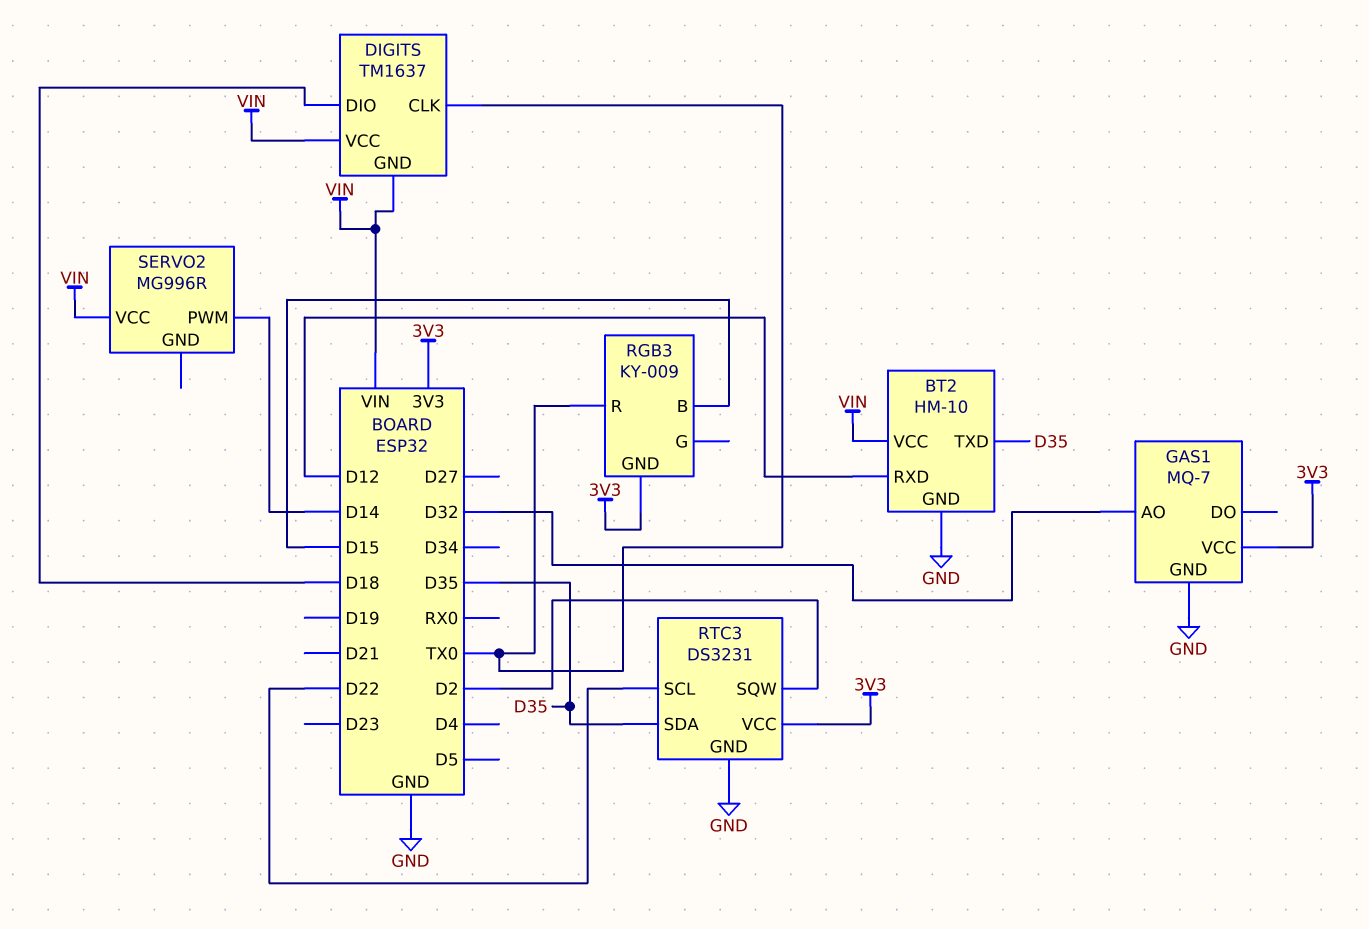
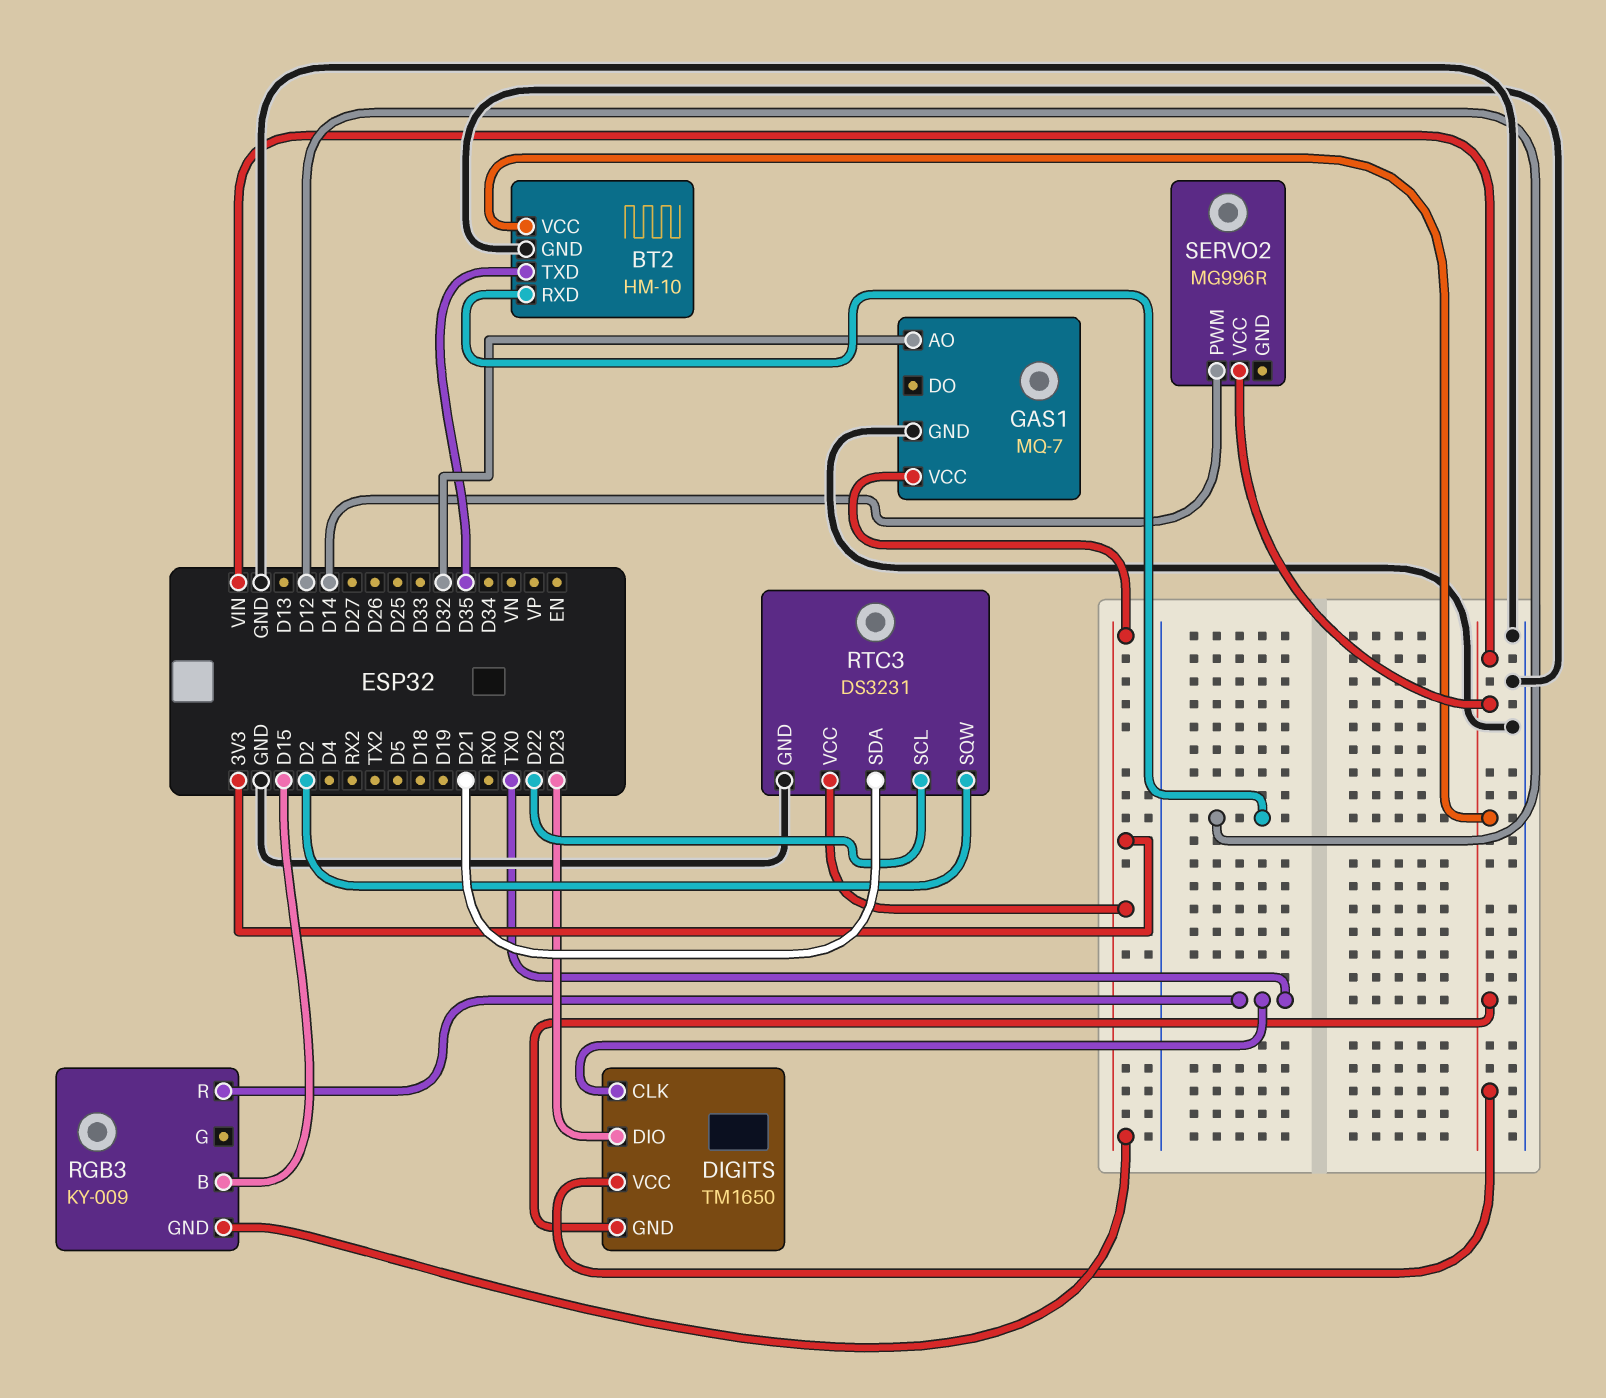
DIGITS: TM1637 -> TM1650
DIGITS pin DIO: D18 -> D23
RTC3 pin SDA: D35 -> D21

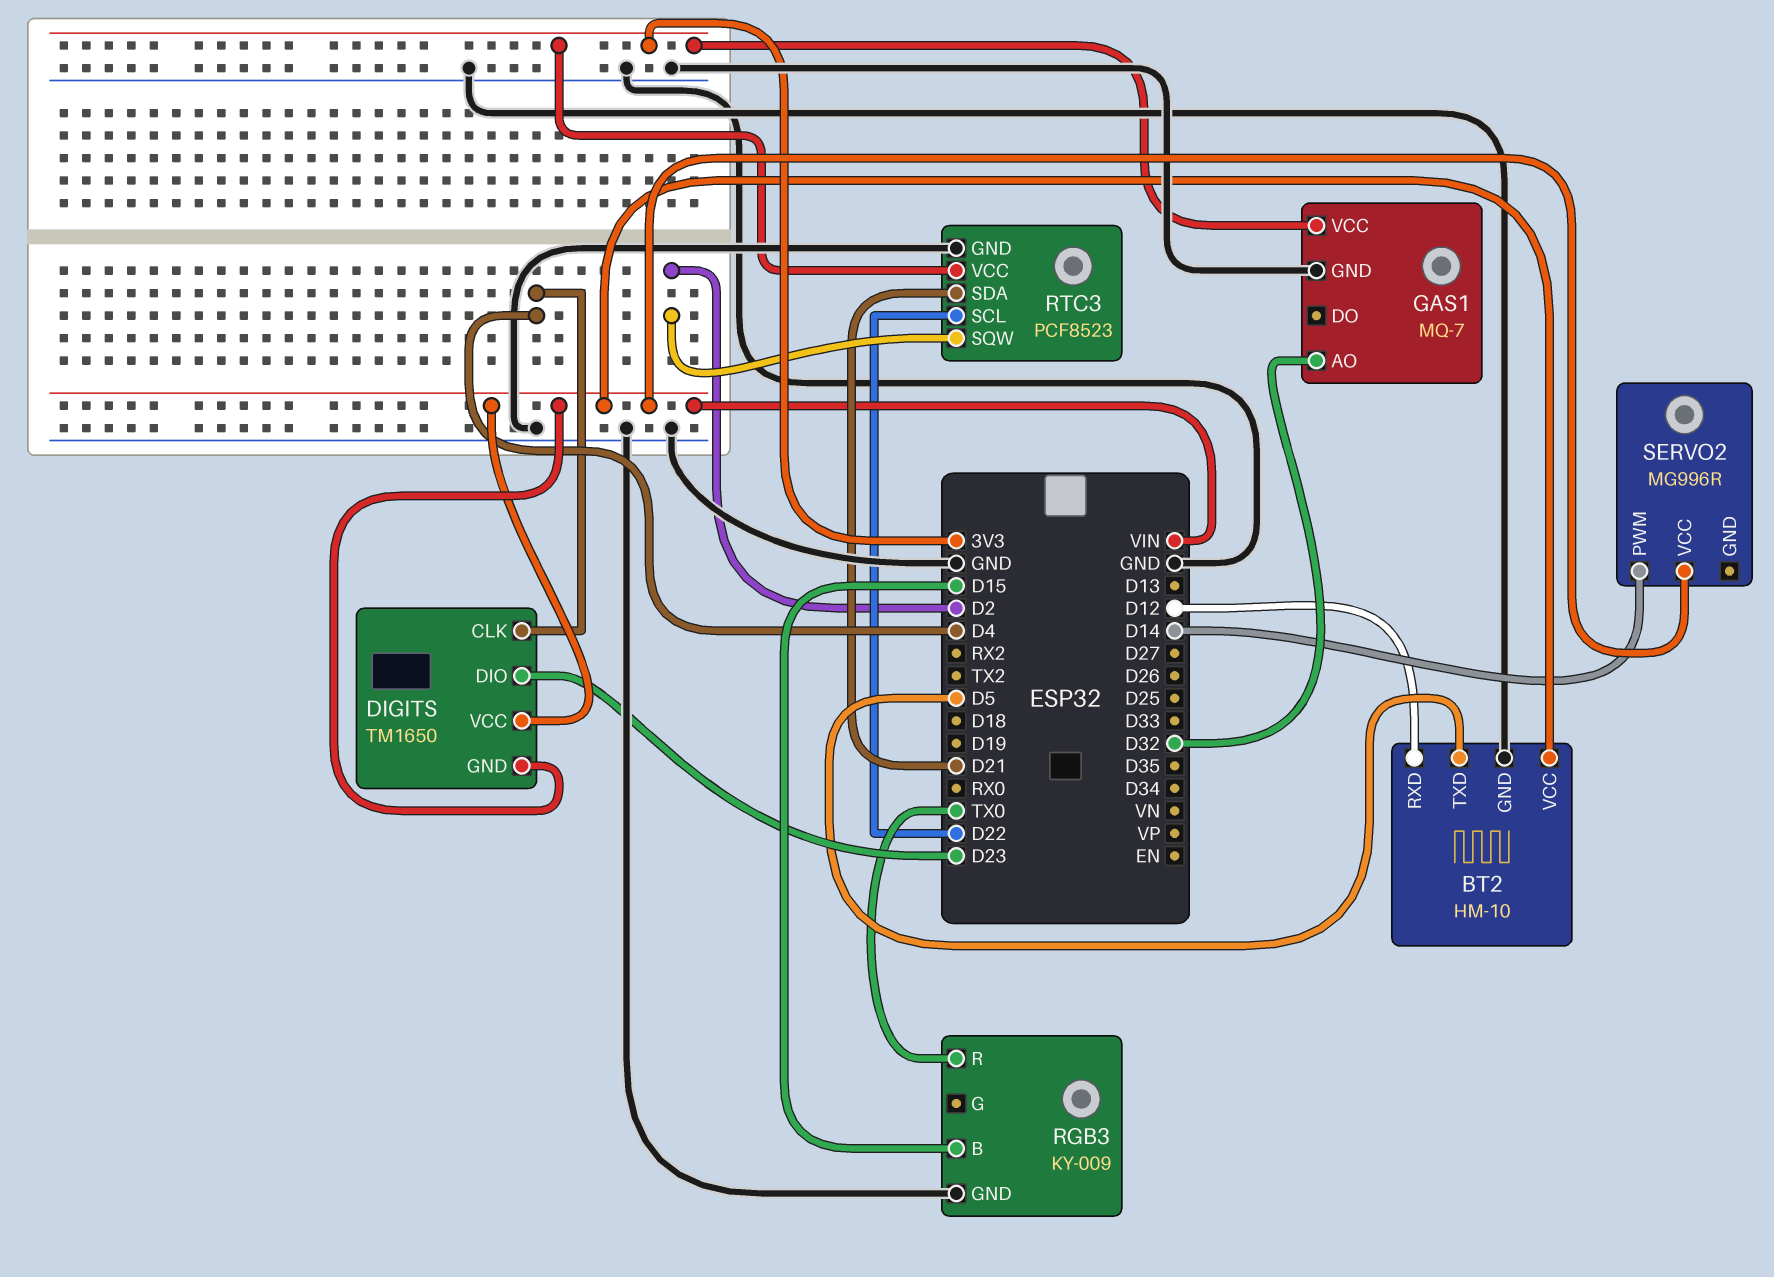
BT2 pin TXD: D35 -> D5
DIGITS pin CLK: TX0 -> D4
RGB3 pin GND: 3V3 -> GND
RTC3: DS3231 -> PCF8523

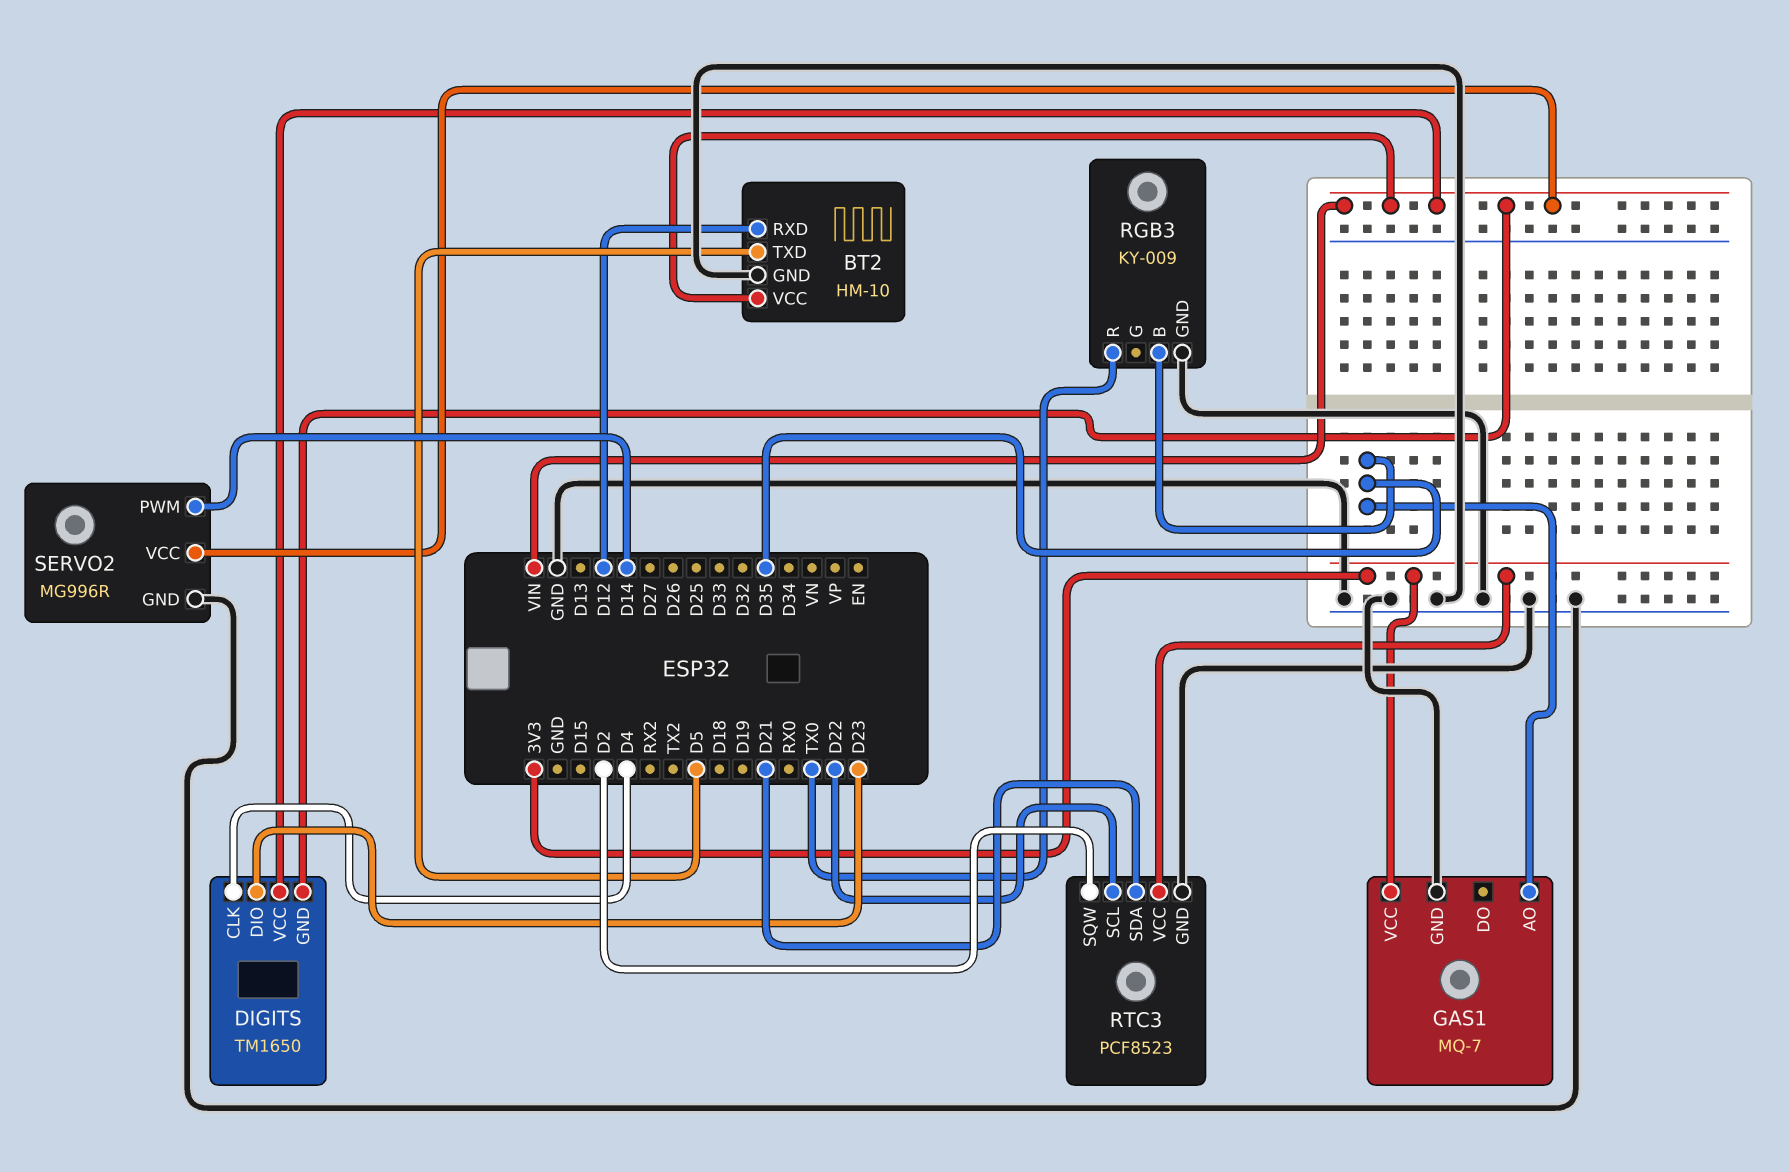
GAS1 pin AO: D32 -> D35
RGB3 pin B: D15 -> D35
SERVO2 pin GND: none -> GND

